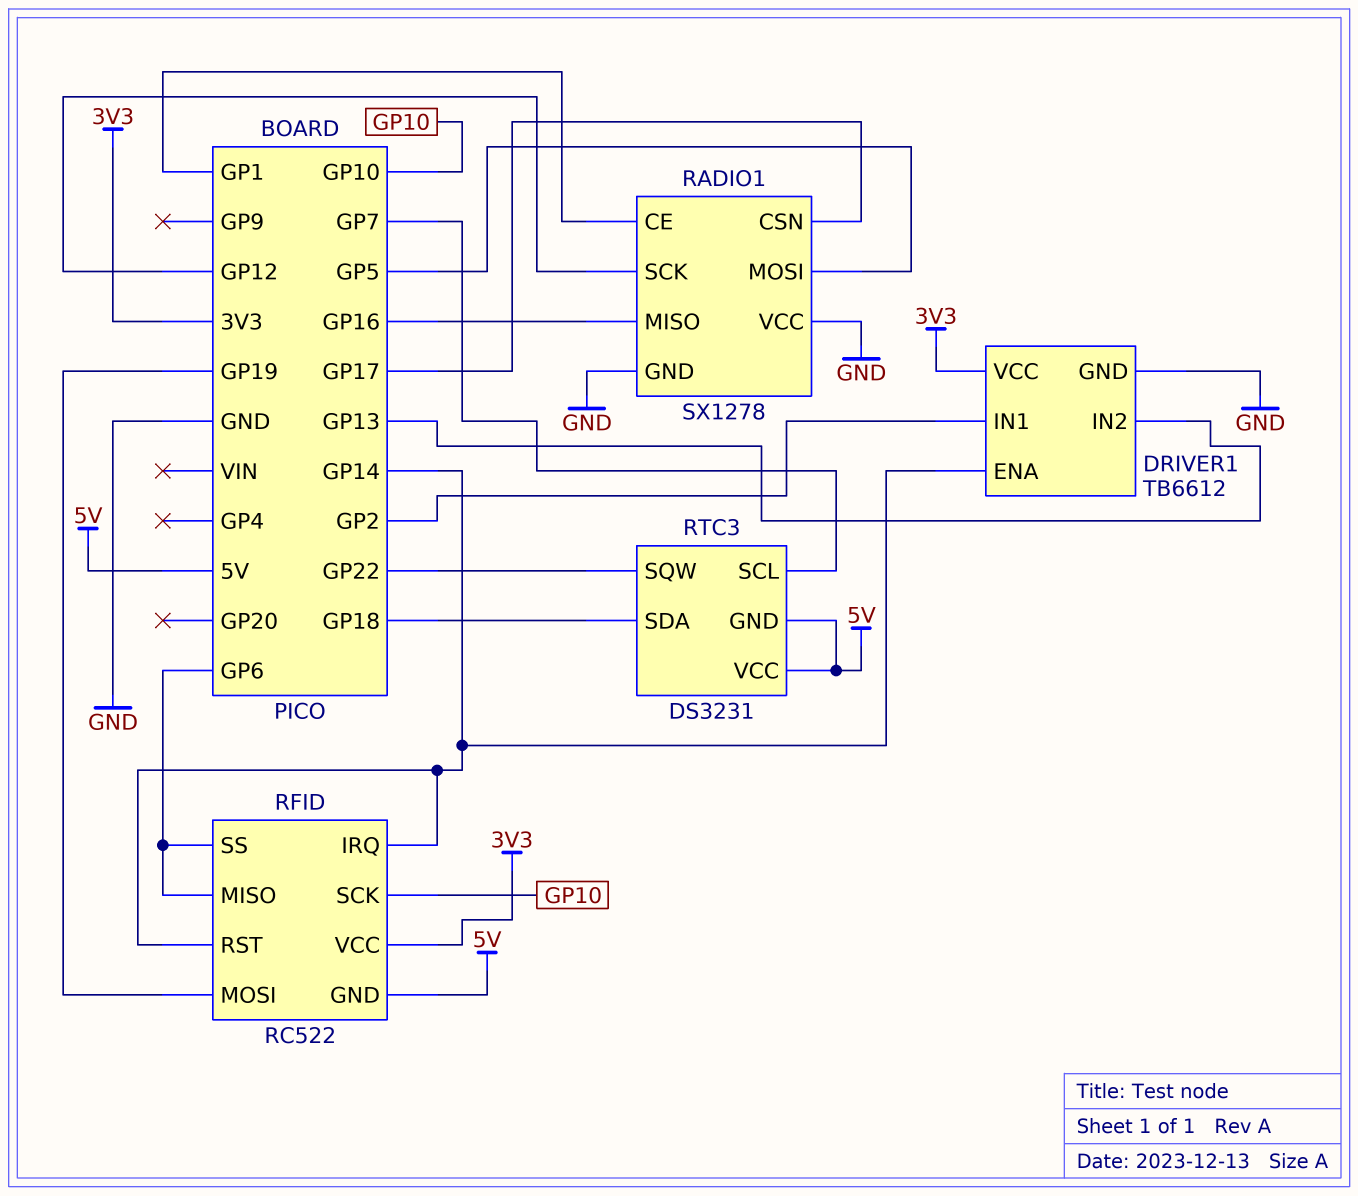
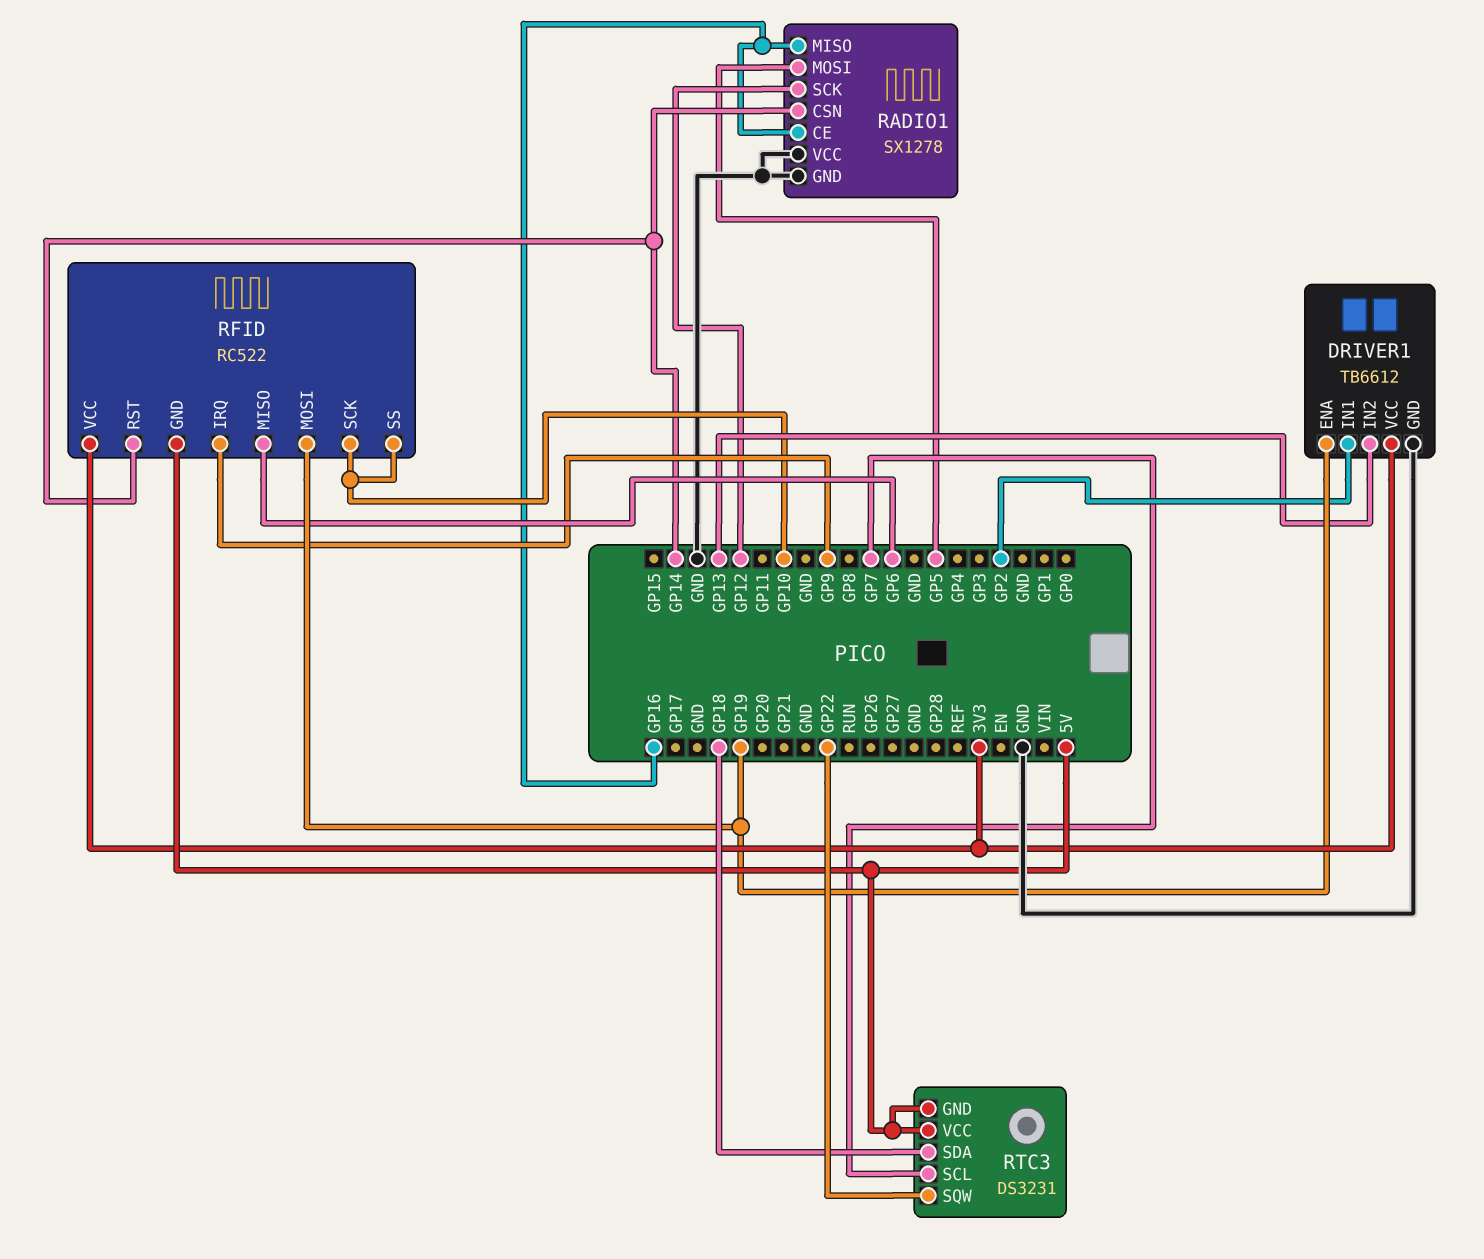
DRIVER1 pin ENA: GP14 -> GP19
RADIO1 pin CE: GP1 -> GP16
RADIO1 pin CSN: GP17 -> GP14
RFID pin IRQ: GP14 -> GP9
RFID pin SS: GP6 -> GP10

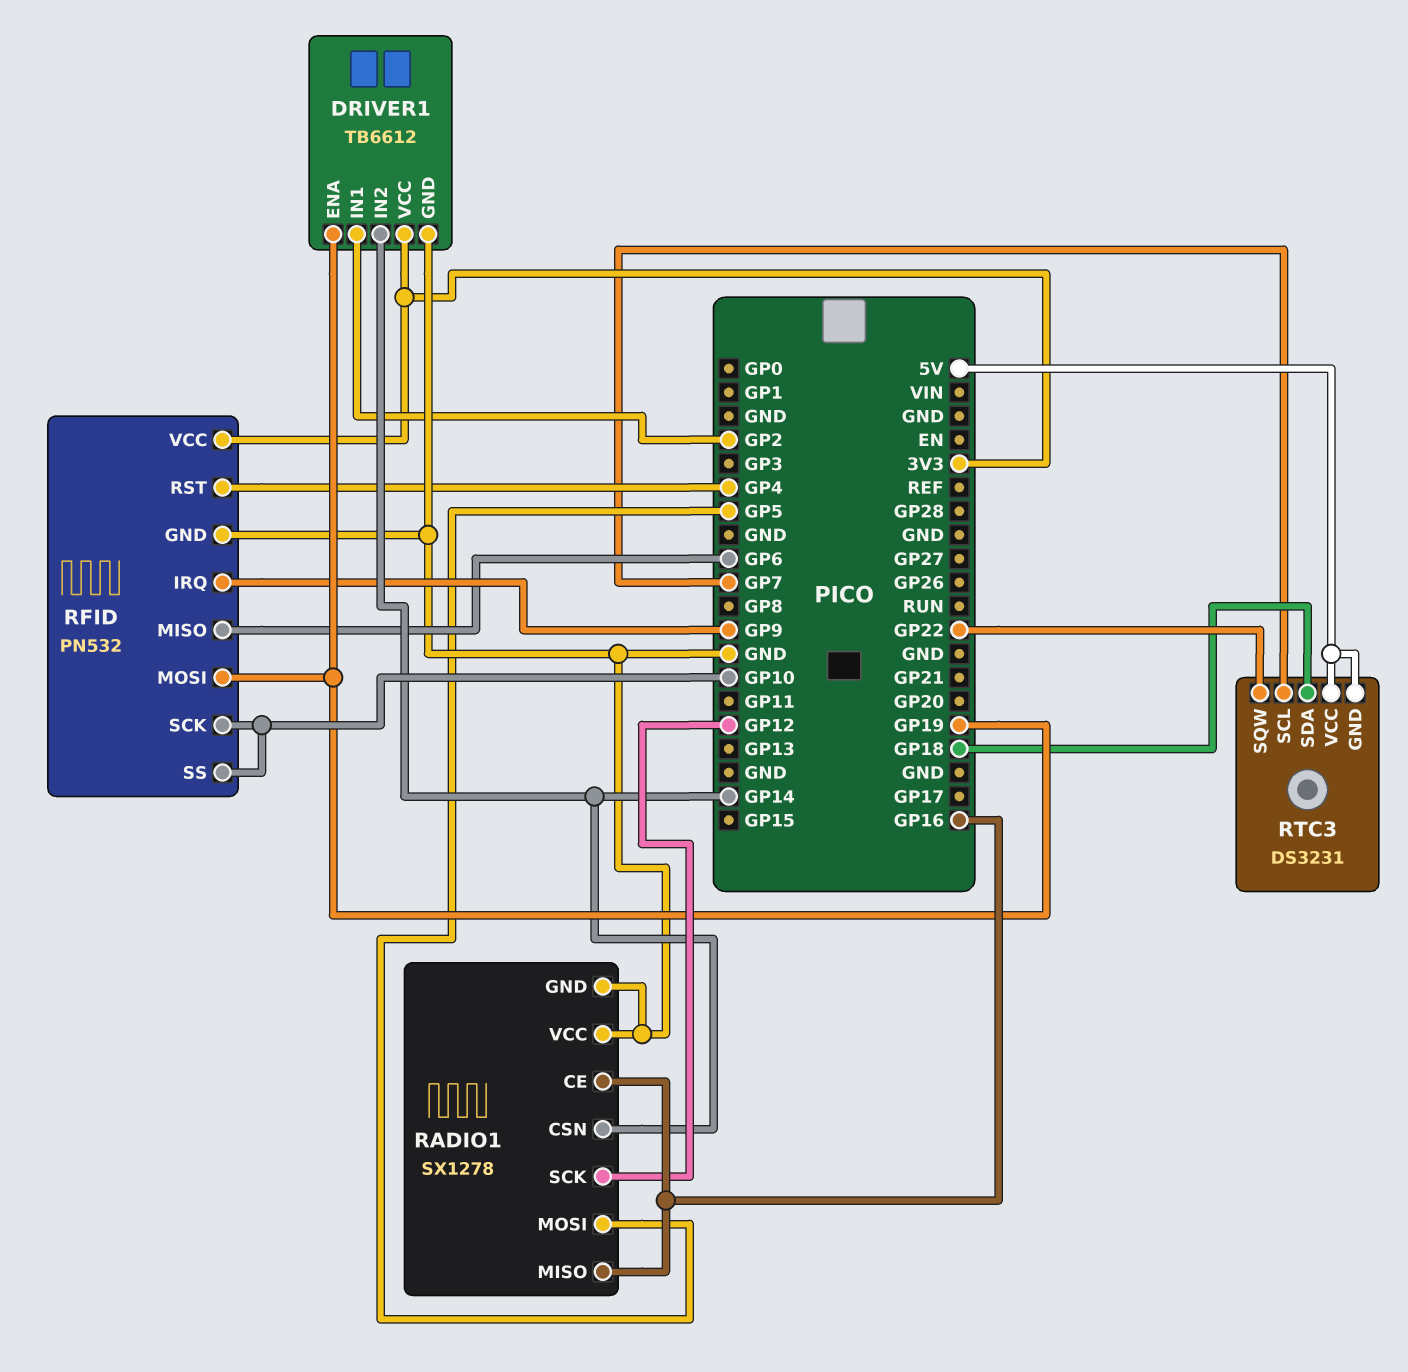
DRIVER1 pin IN2: GP13 -> GP14
RFID: RC522 -> PN532
RFID pin GND: 5V -> GND
RFID pin RST: GP14 -> GP4

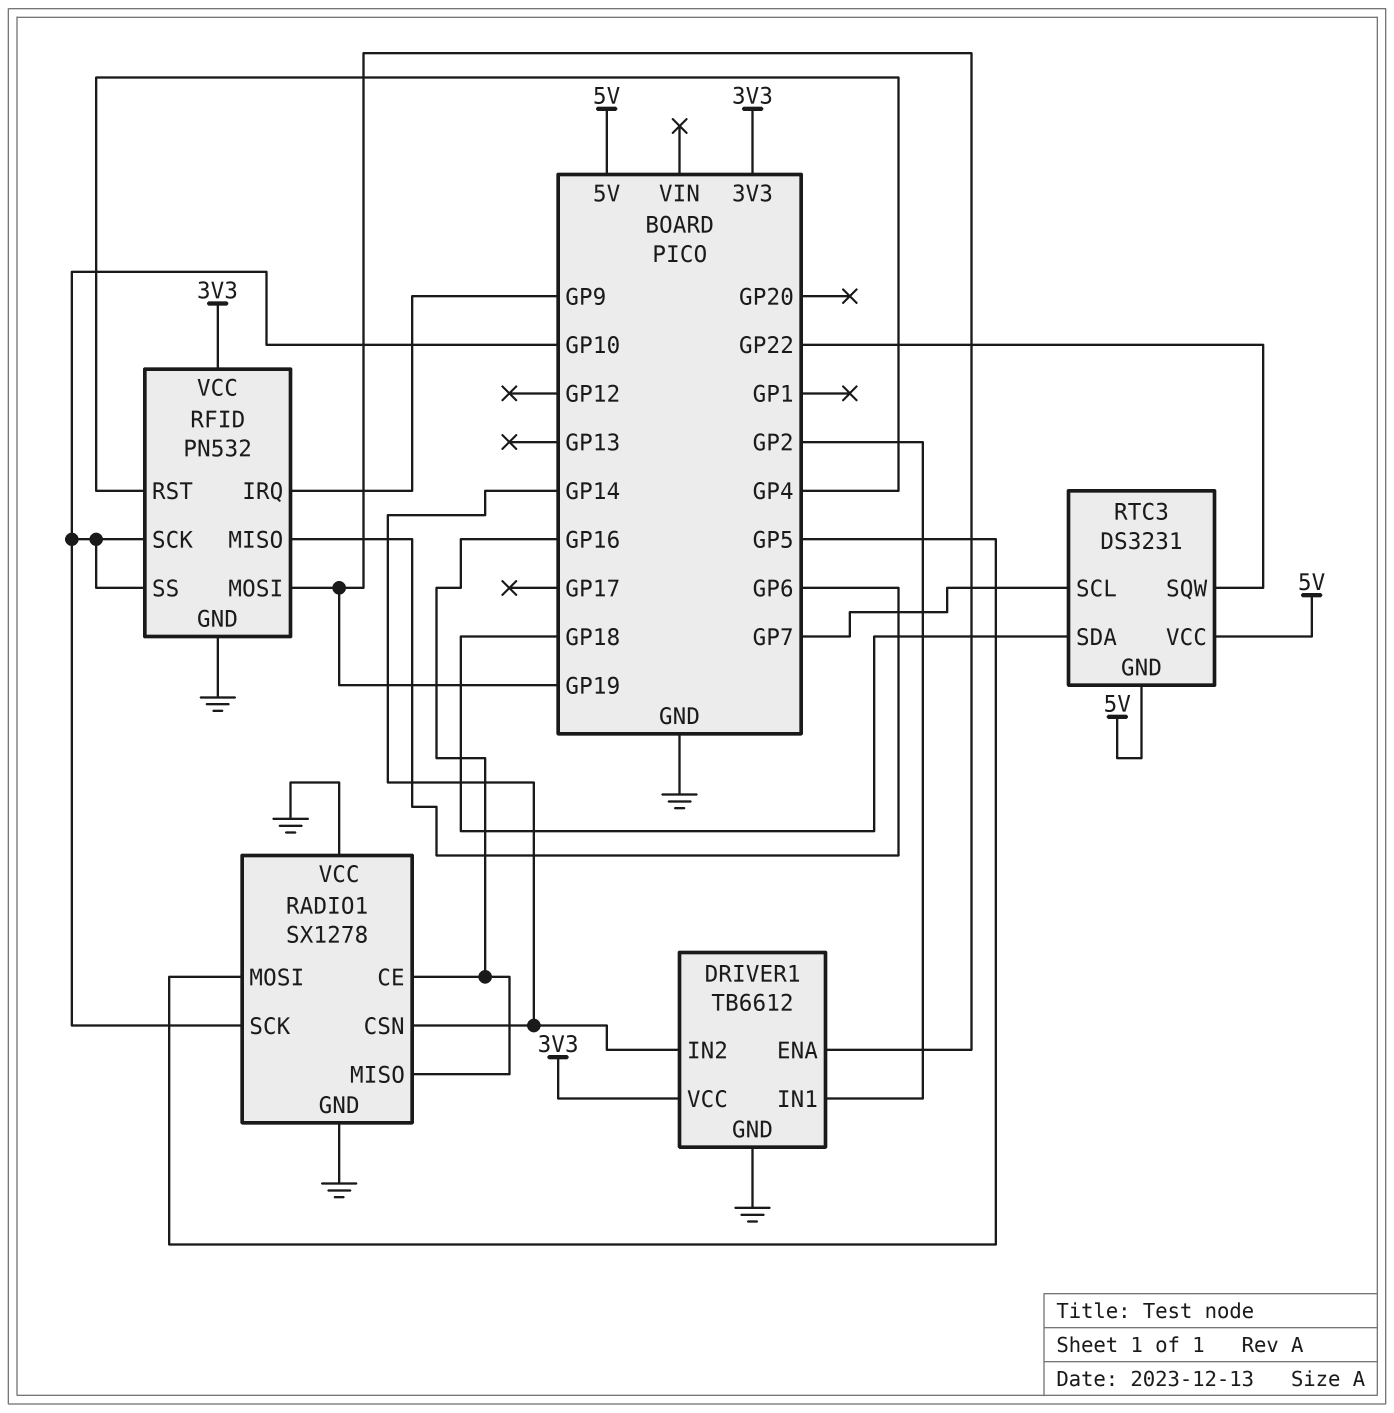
RADIO1 pin SCK: GP12 -> GP10

